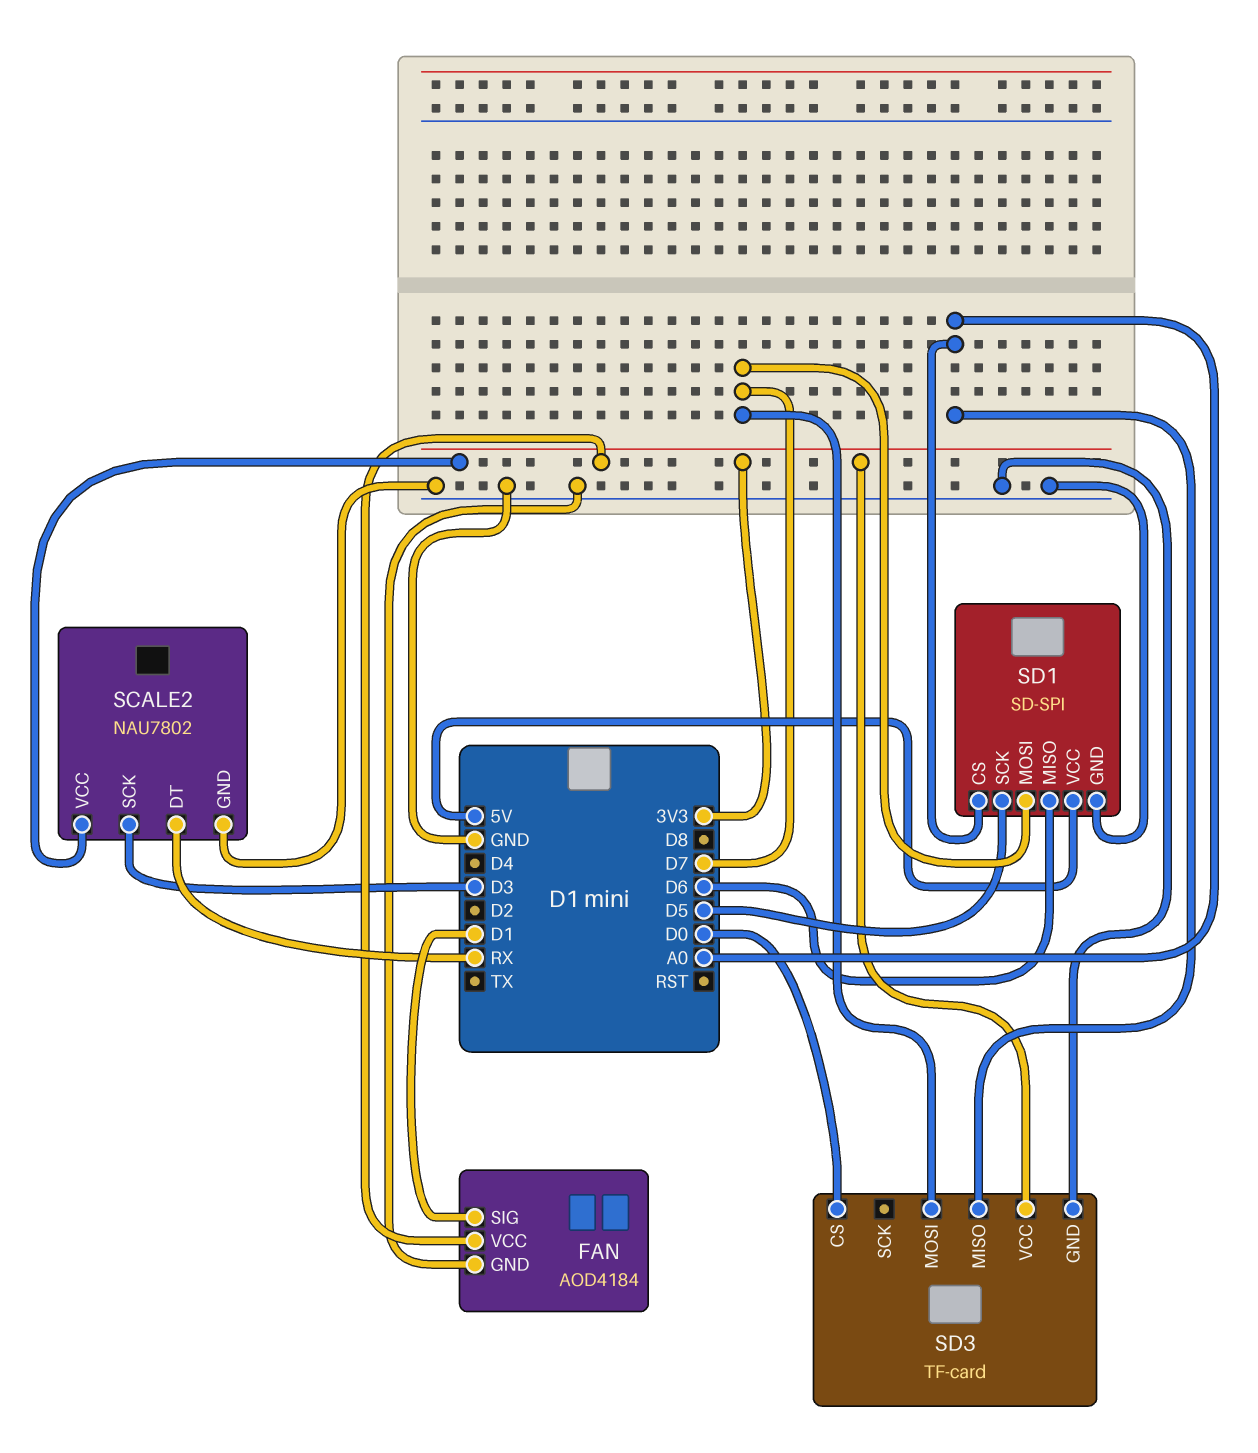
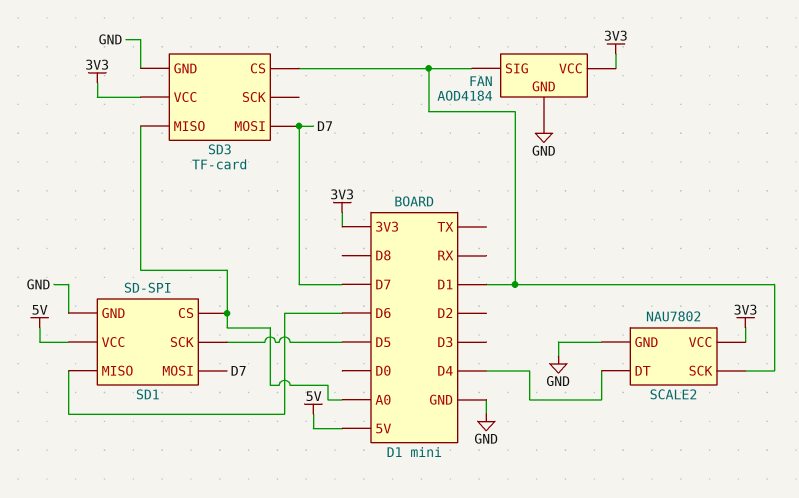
SCALE2 pin DT: RX -> D4
SCALE2 pin SCK: D3 -> D1
SD3 pin CS: D0 -> D1

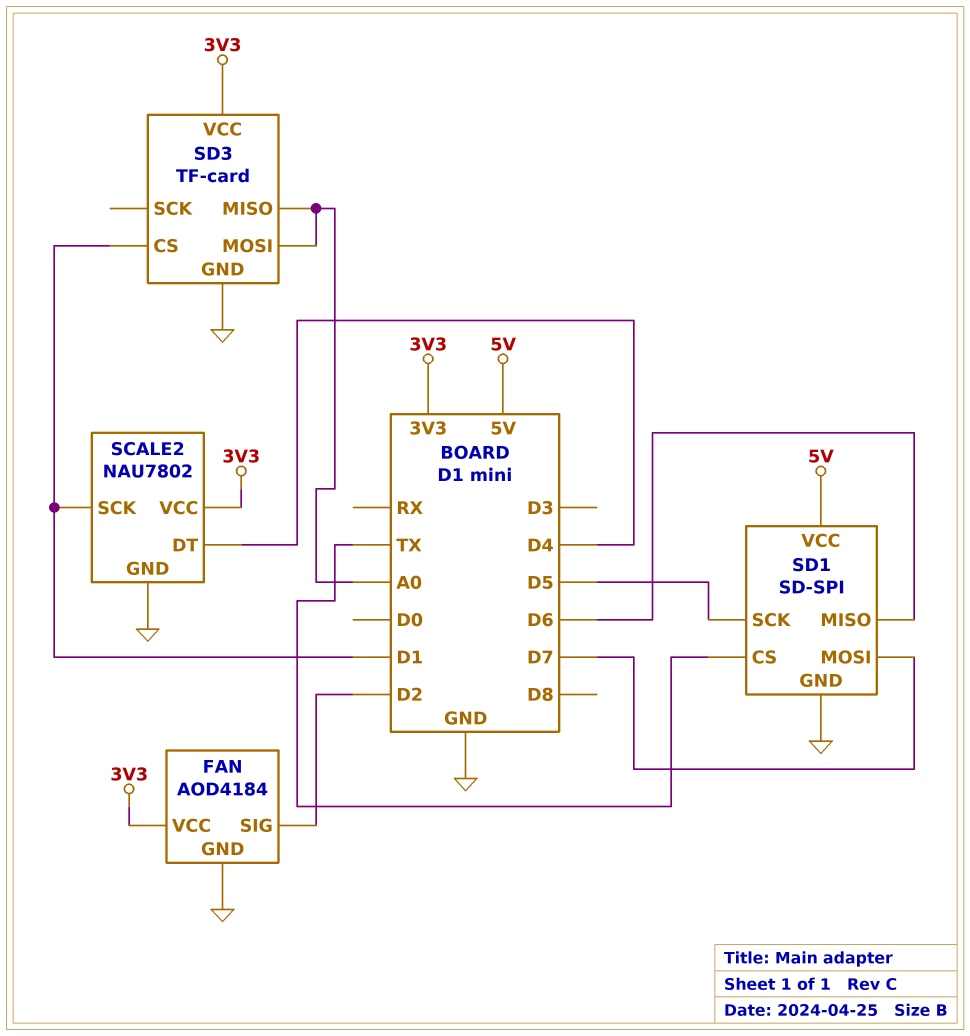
FAN pin SIG: D1 -> D2
SD1 pin CS: A0 -> TX
SD3 pin MOSI: D7 -> A0

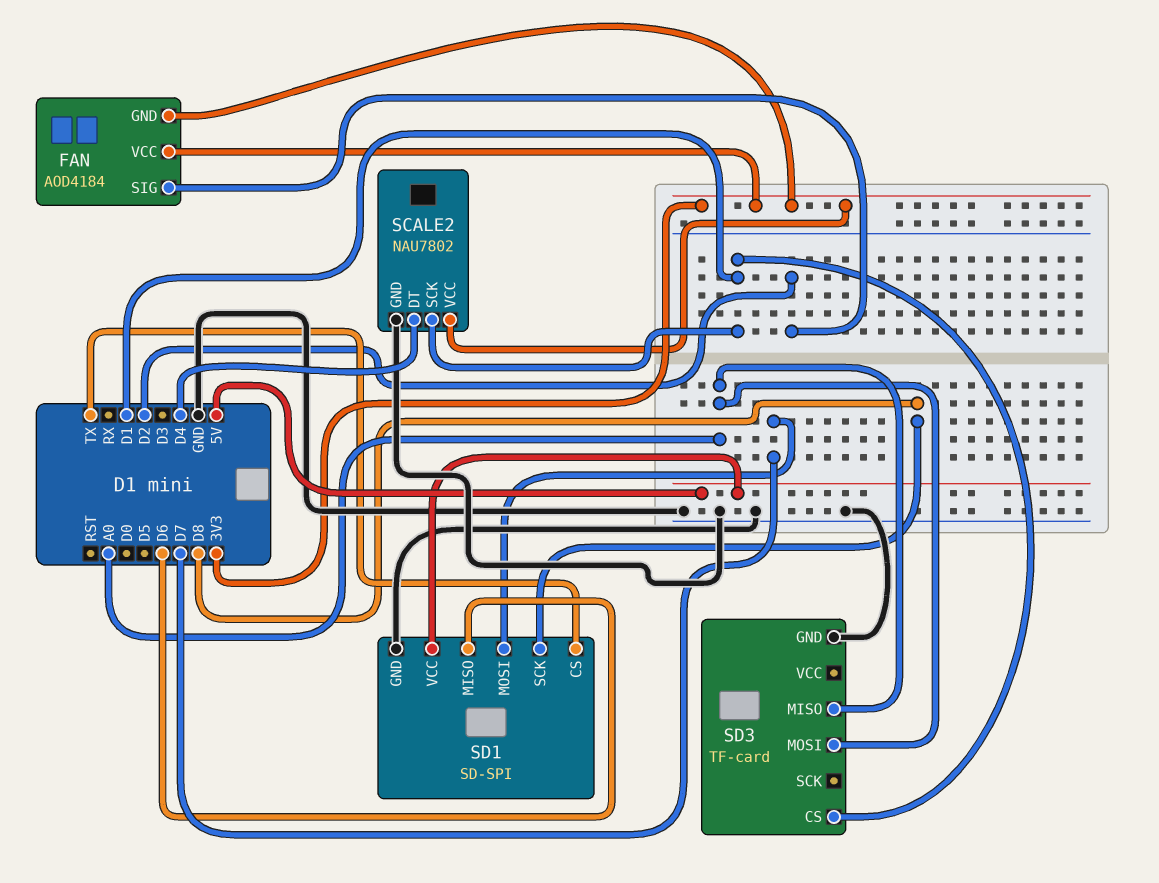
FAN pin GND: GND -> 3V3
SD1 pin SCK: D5 -> D8
SD3 pin VCC: 3V3 -> none

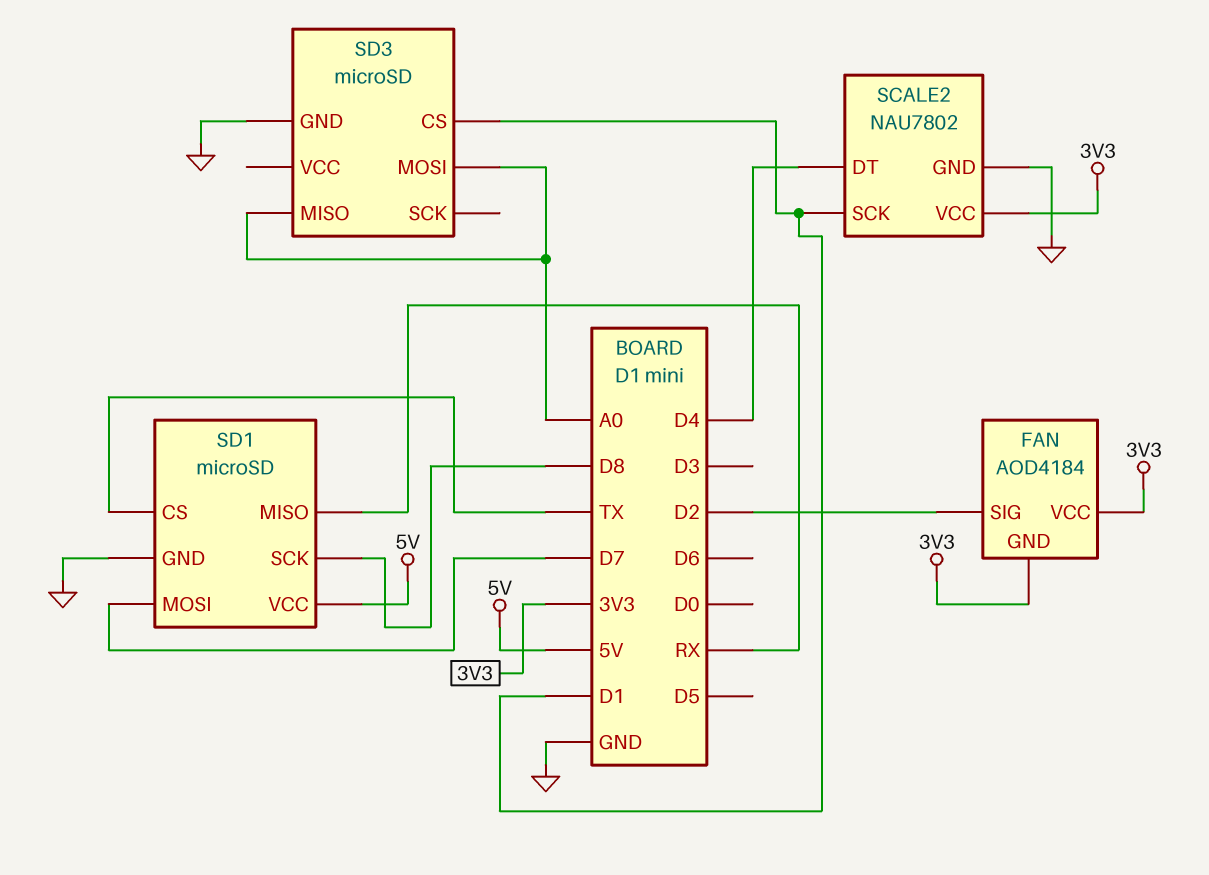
SD1: SD-SPI -> microSD
SD1 pin MISO: D6 -> RX
SD3: TF-card -> microSD

